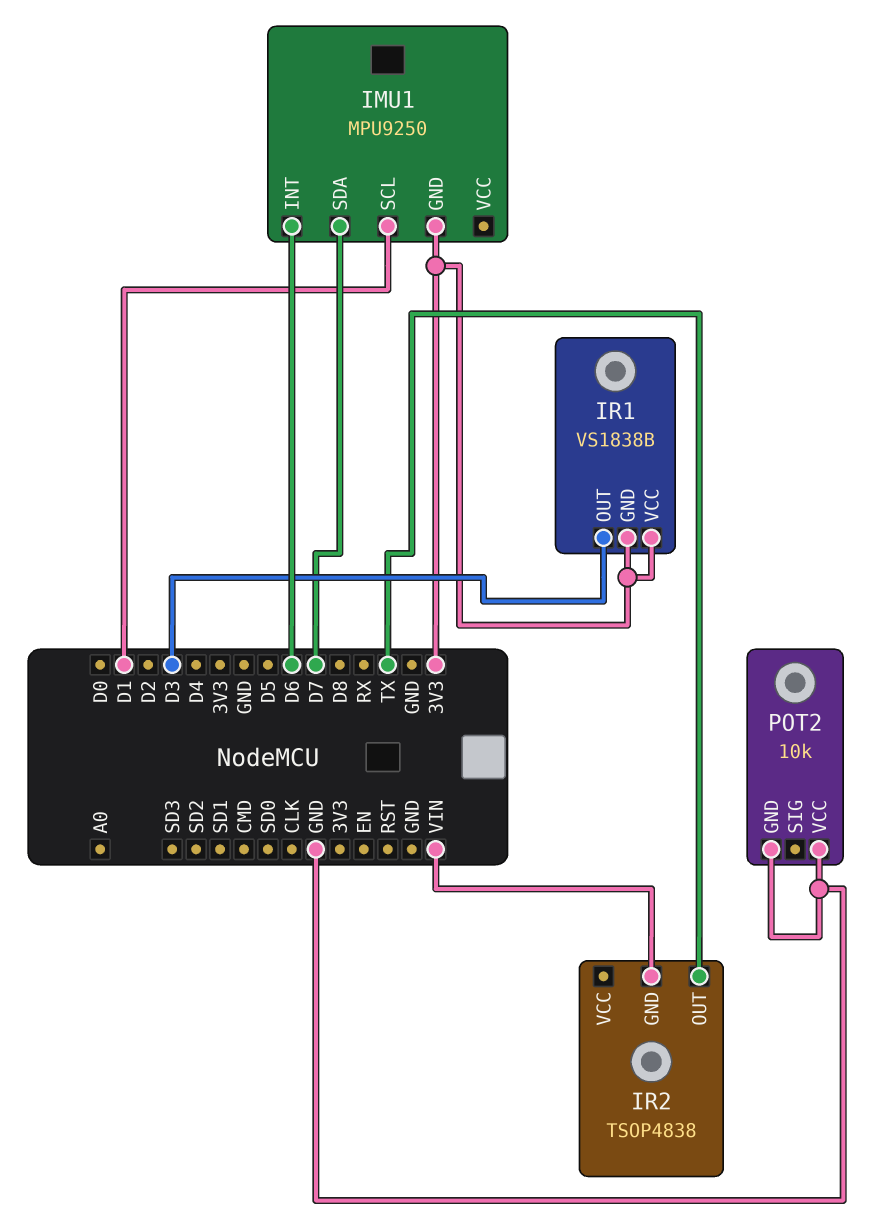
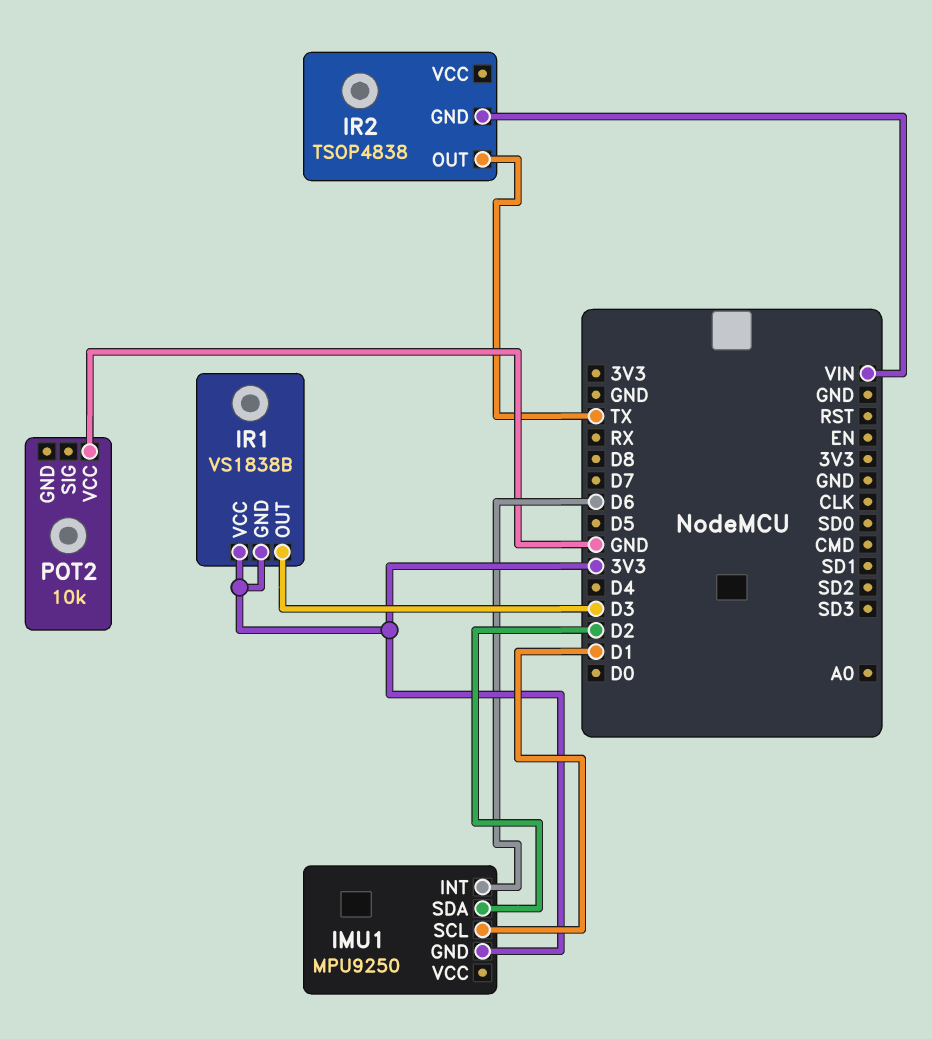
IMU1 pin SDA: D7 -> D2
POT2 pin GND: GND -> none

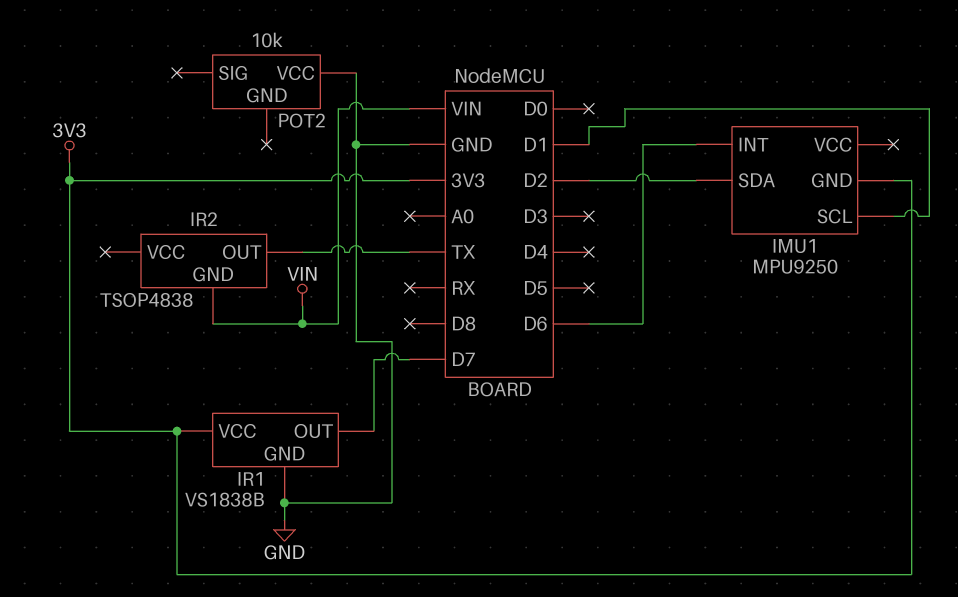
IR1 pin GND: 3V3 -> GND
IR1 pin OUT: D3 -> D7

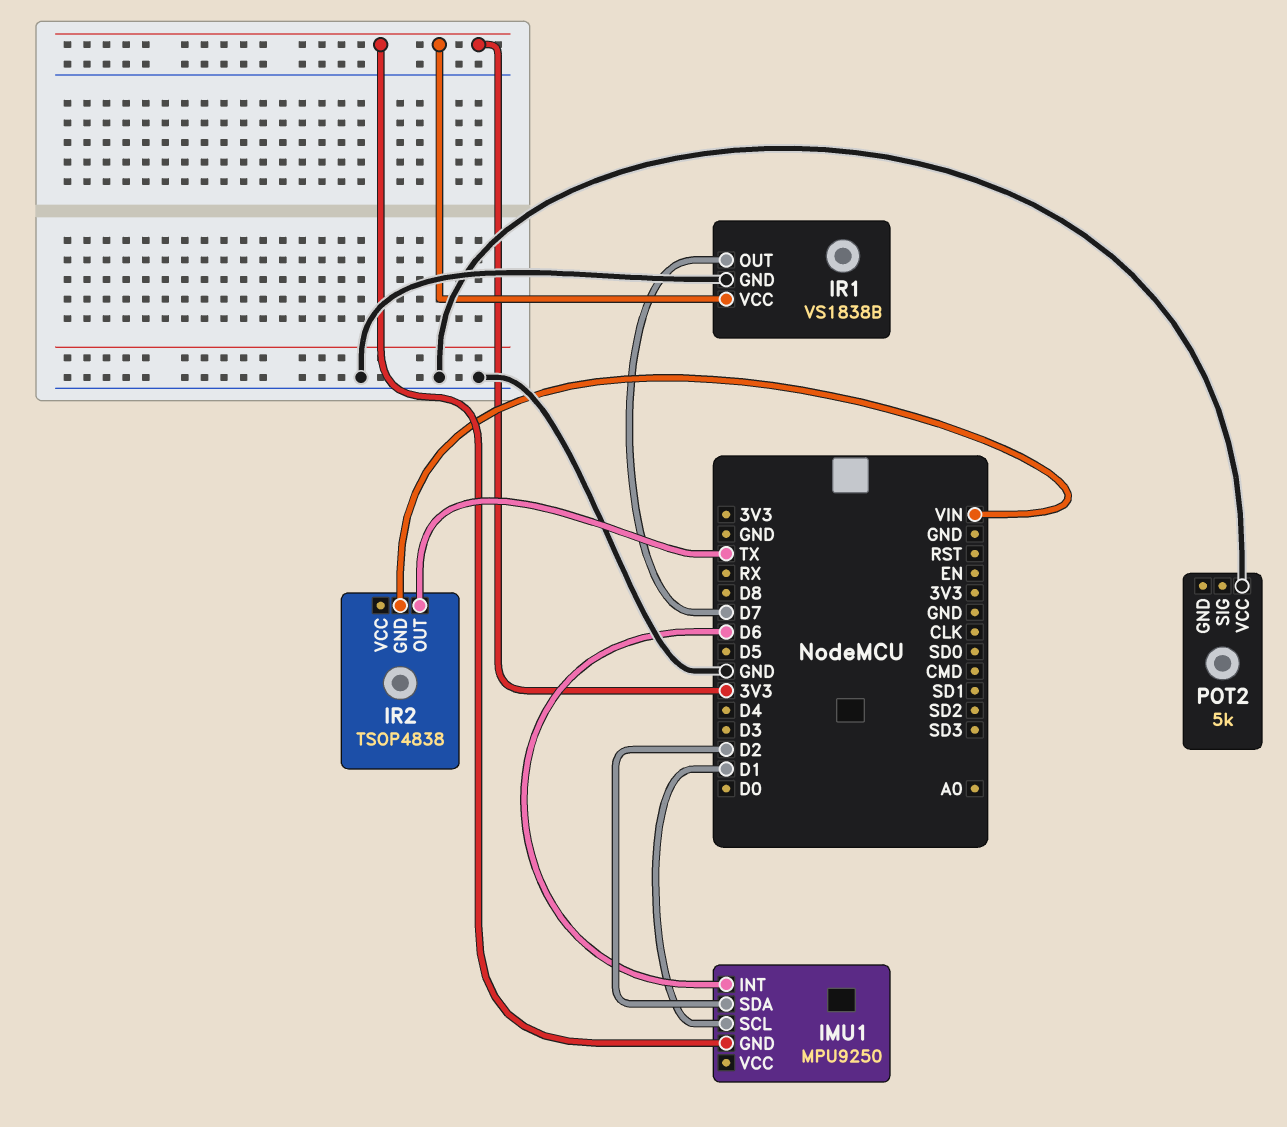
POT2: 10k -> 5k

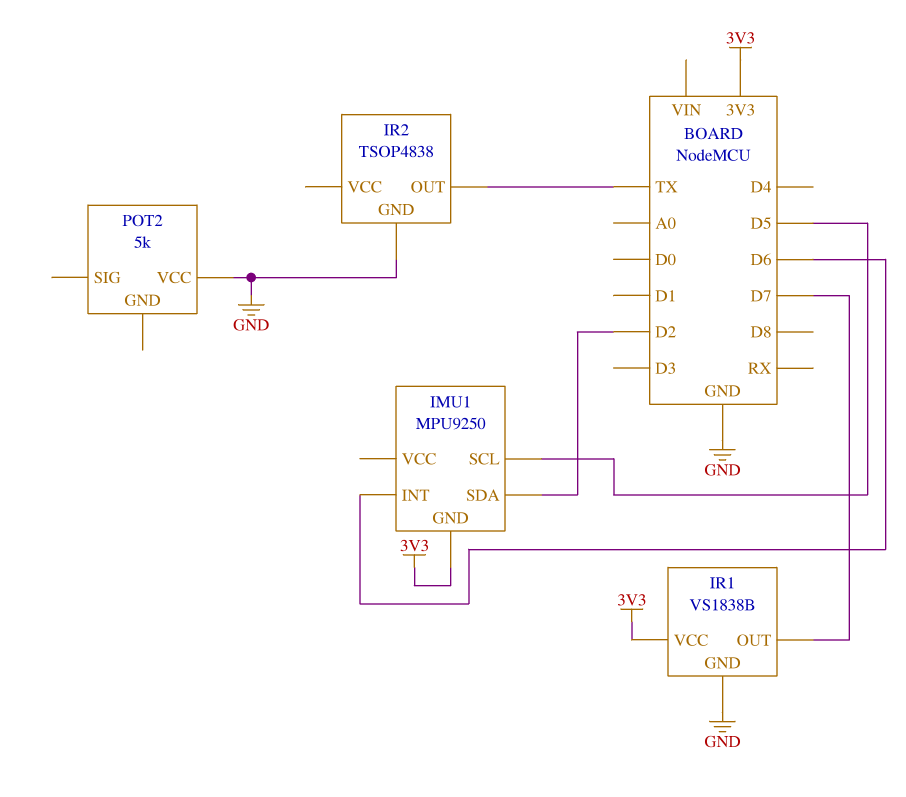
IMU1 pin SCL: D1 -> D5
IR2 pin GND: VIN -> GND

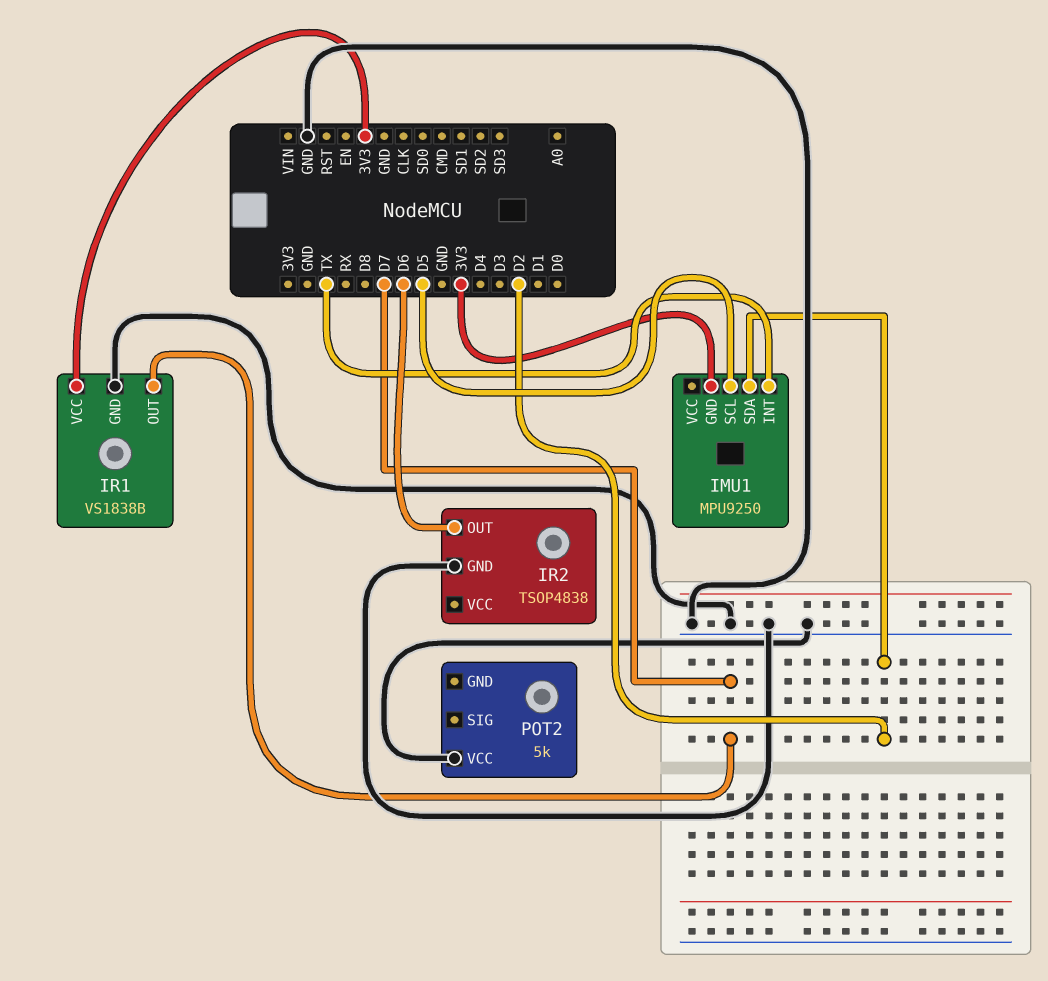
IMU1 pin INT: D6 -> TX
IR2 pin OUT: TX -> D6

